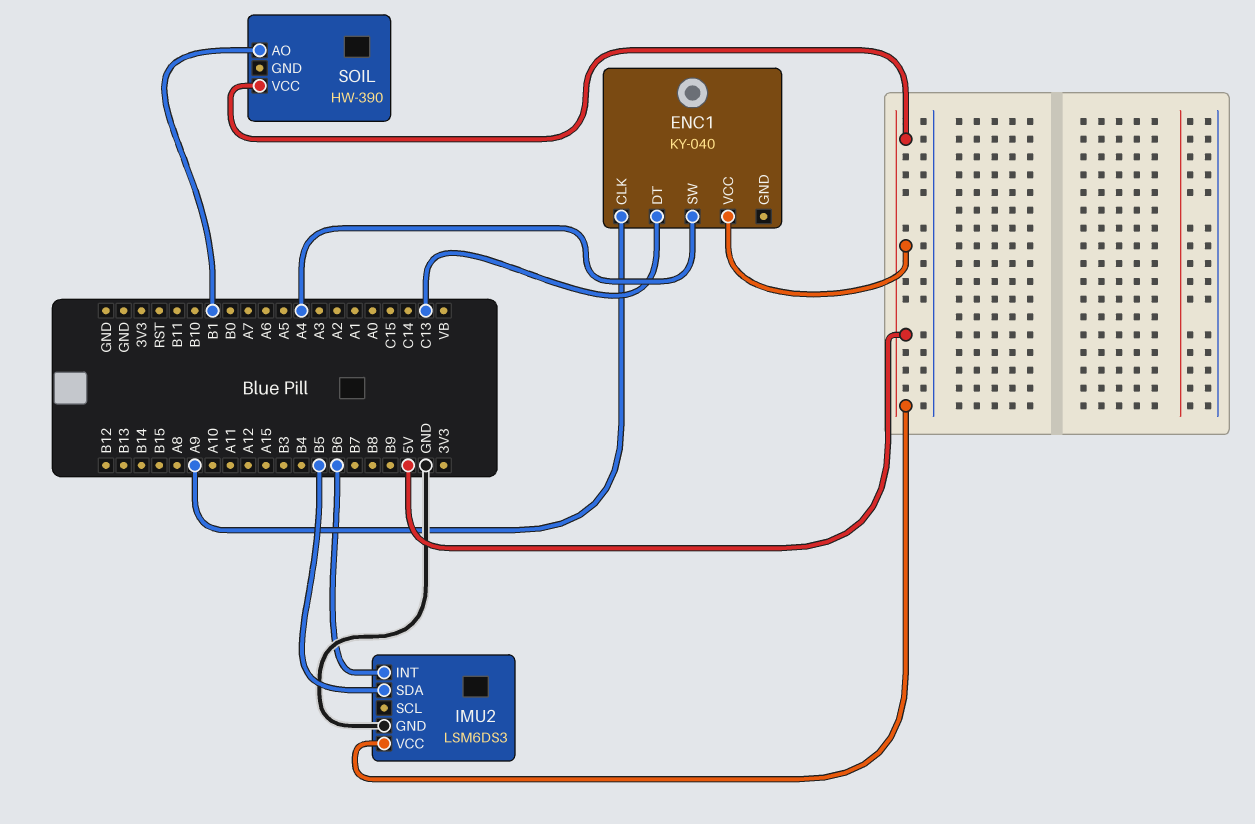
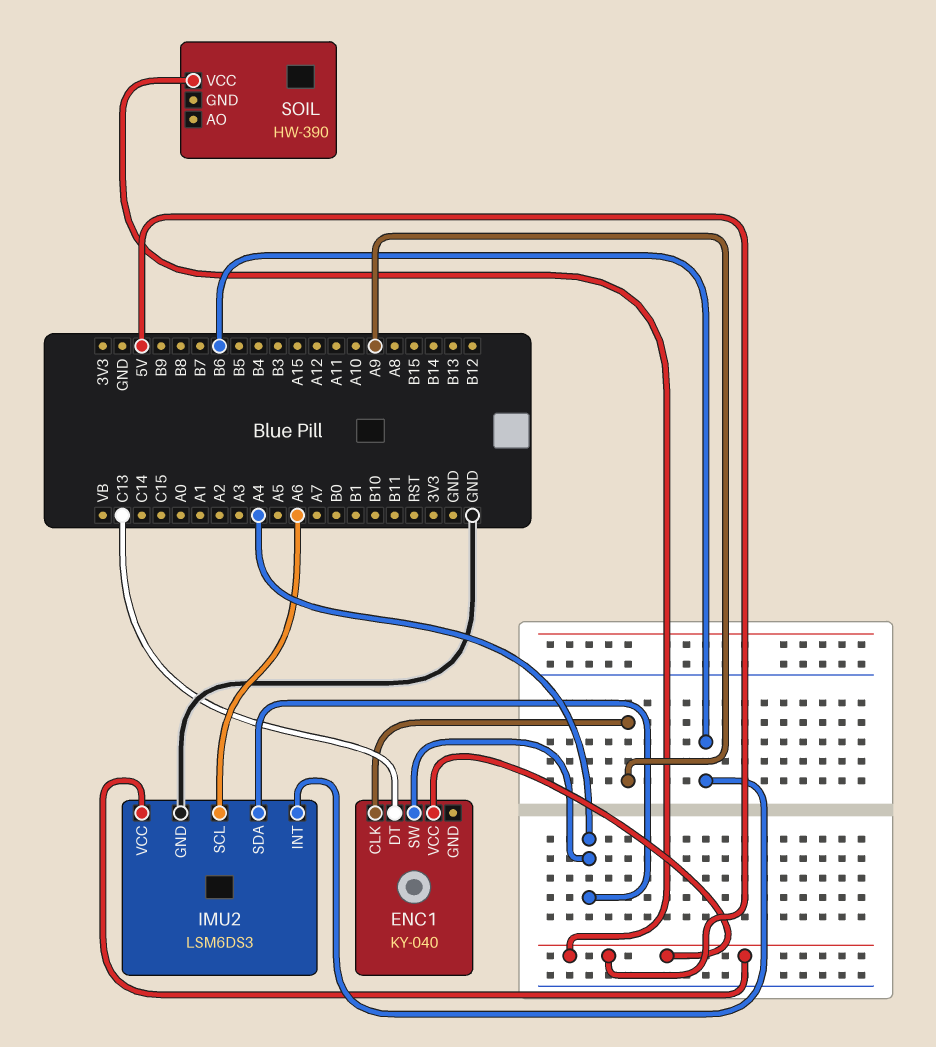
IMU2 pin SCL: none -> A6
IMU2 pin SDA: B5 -> A4
SOIL pin AO: B1 -> none

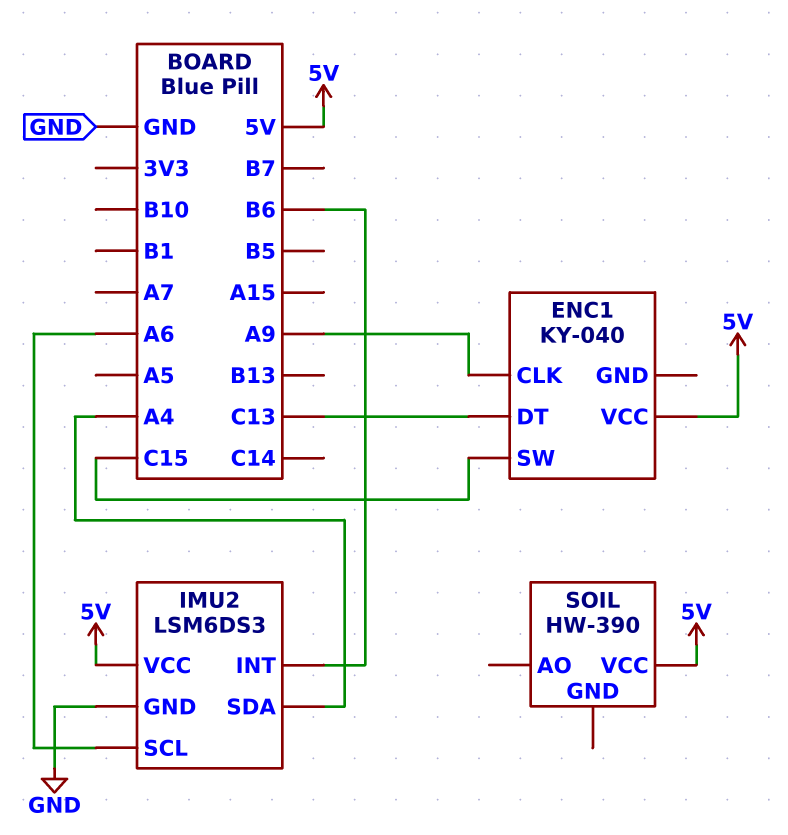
ENC1 pin SW: A4 -> C15

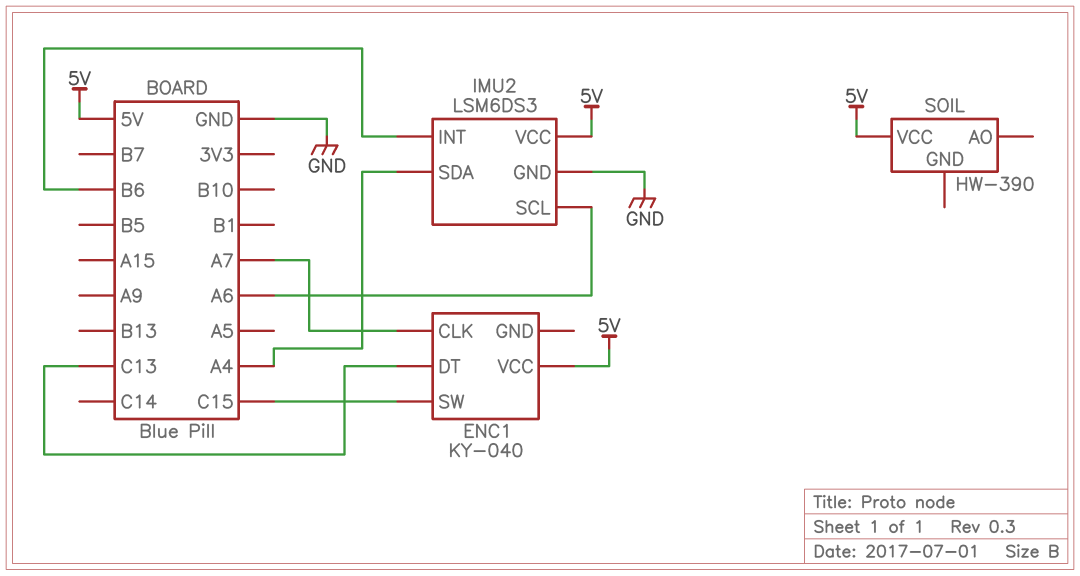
ENC1 pin CLK: A9 -> A7

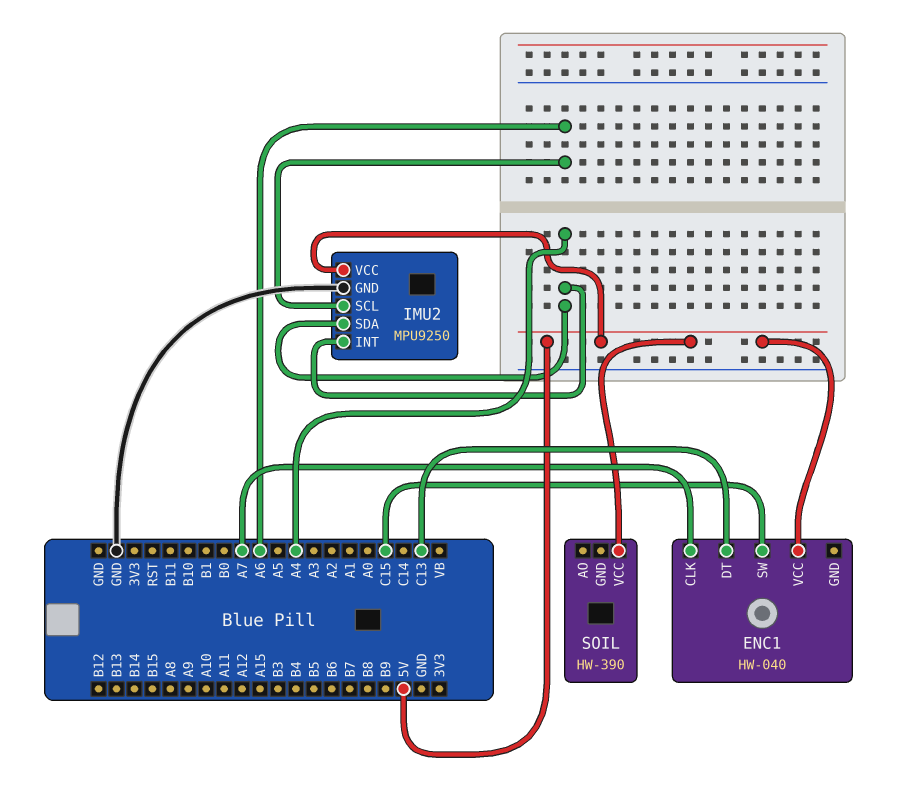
ENC1: KY-040 -> HW-040
IMU2: LSM6DS3 -> MPU9250
IMU2 pin INT: B6 -> A4

